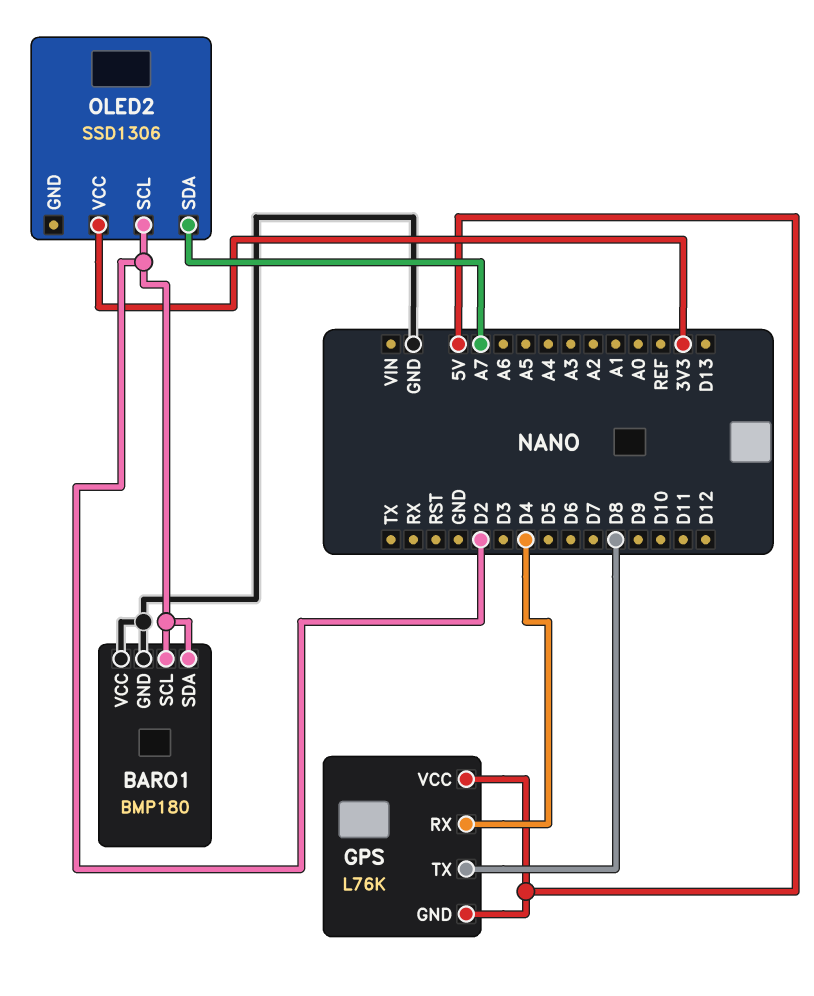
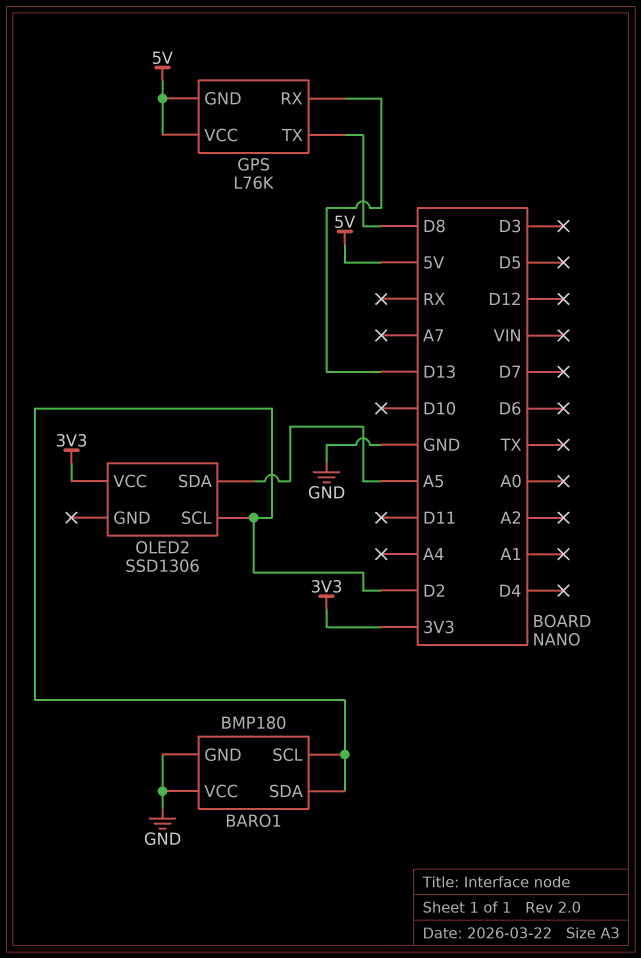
GPS pin RX: D4 -> D13
OLED2 pin SDA: A7 -> A5

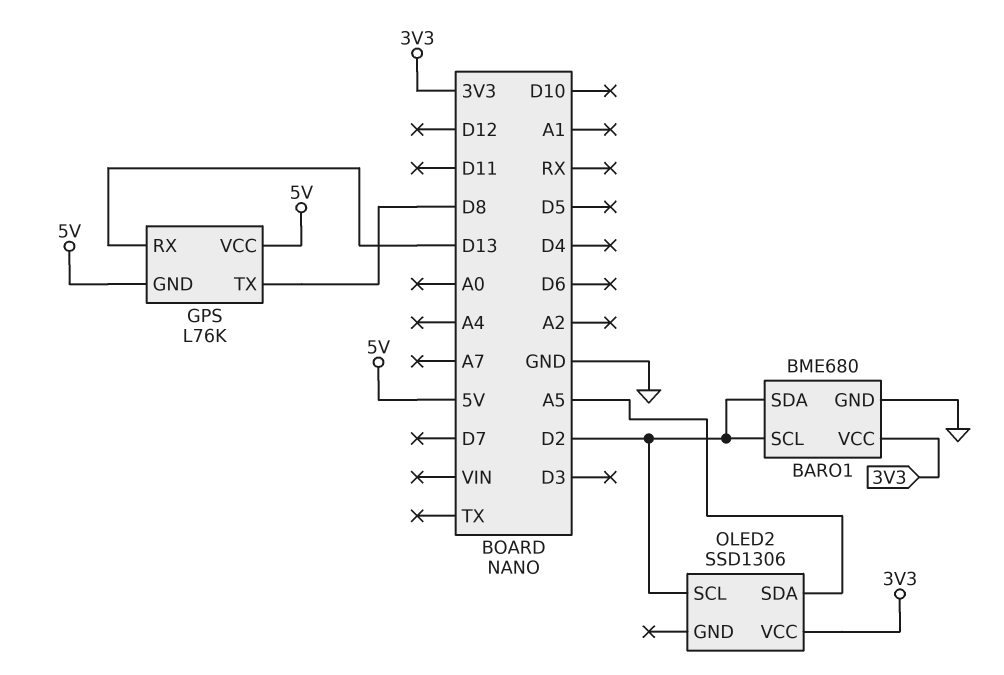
BARO1: BMP180 -> BME680
BARO1 pin VCC: GND -> 3V3

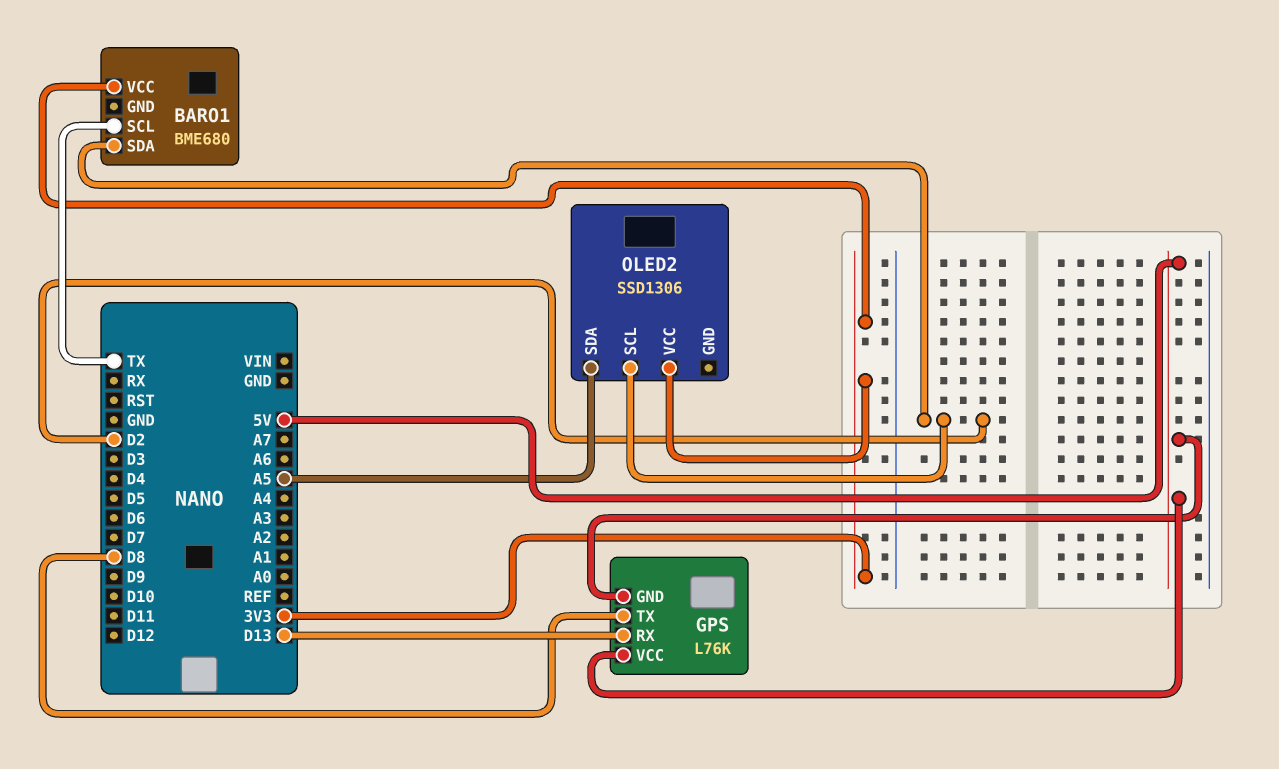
BARO1 pin GND: GND -> none
BARO1 pin SCL: D2 -> TX

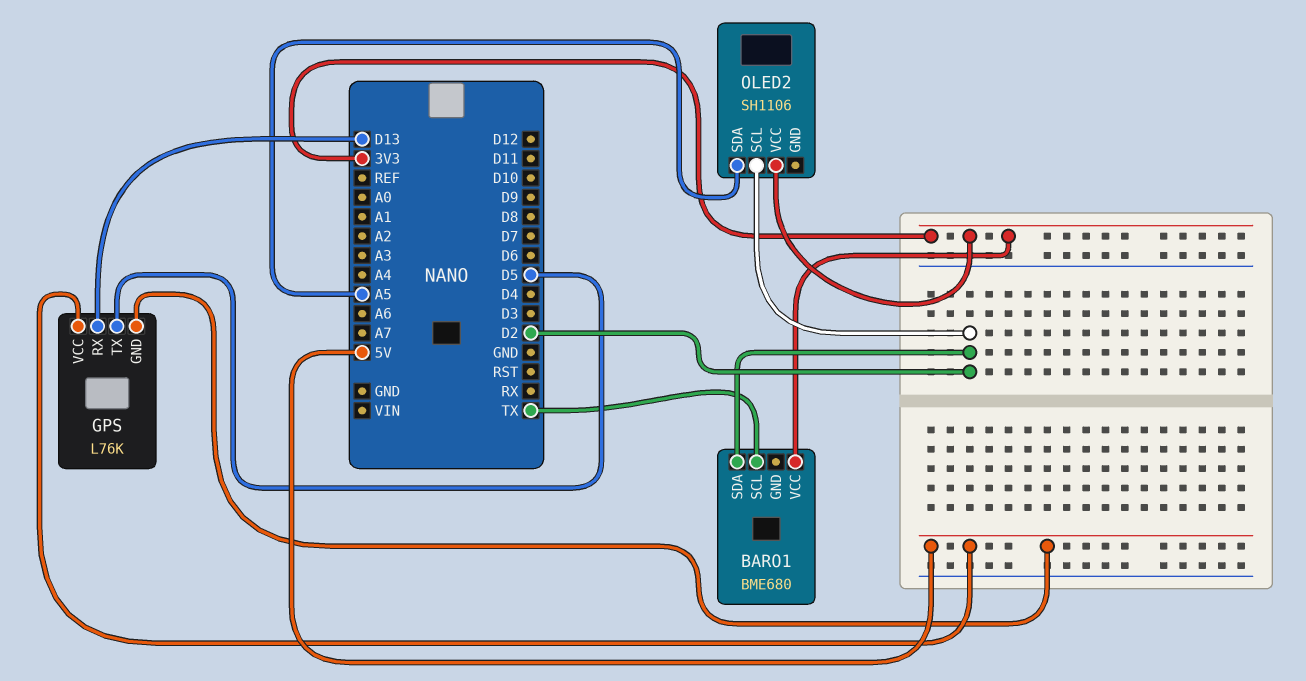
GPS pin TX: D8 -> D5
OLED2: SSD1306 -> SH1106

